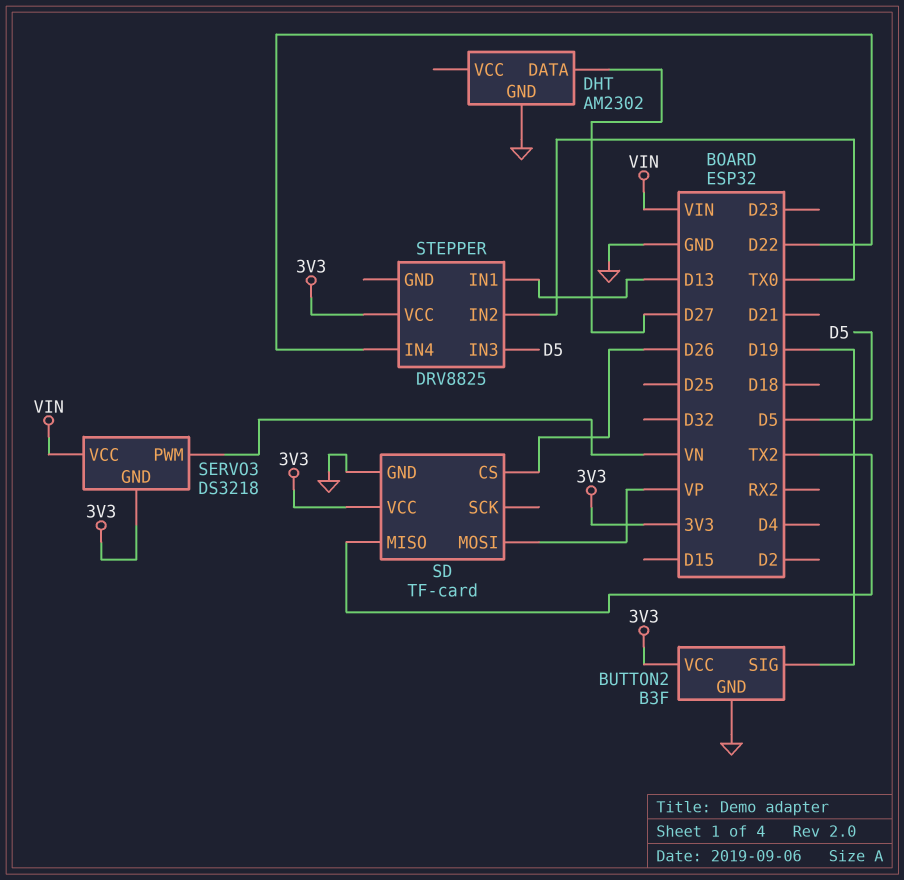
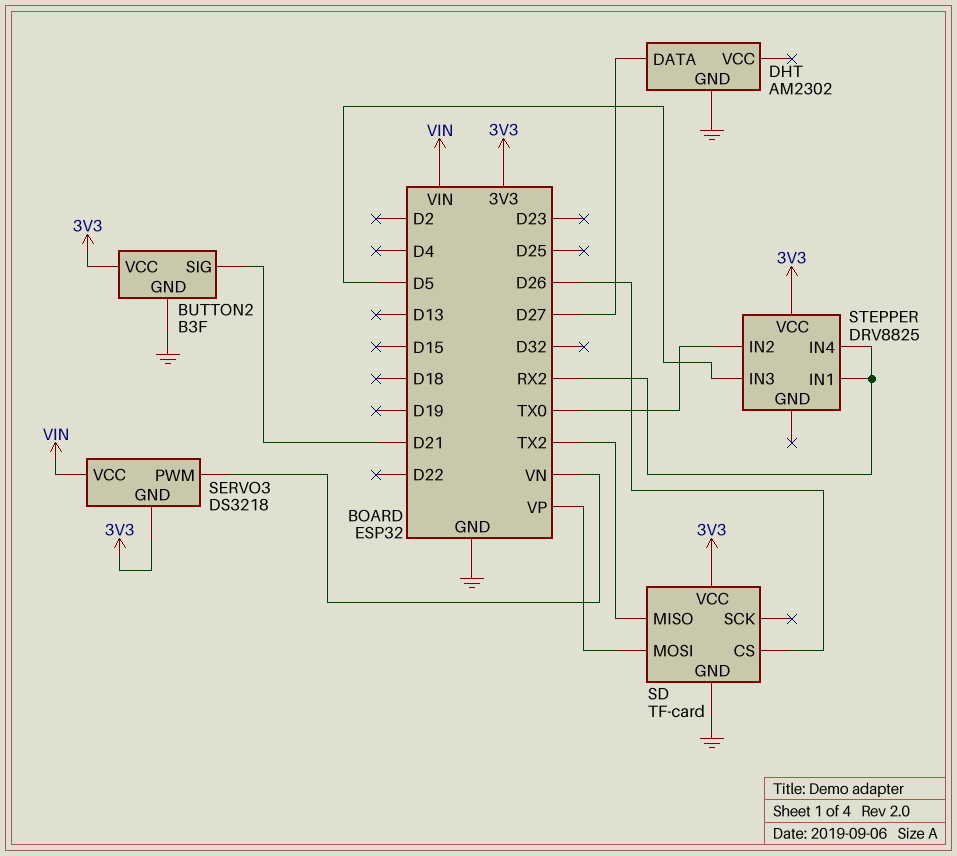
BUTTON2 pin SIG: D19 -> D21
STEPPER pin IN1: D13 -> RX2
STEPPER pin IN4: D22 -> RX2

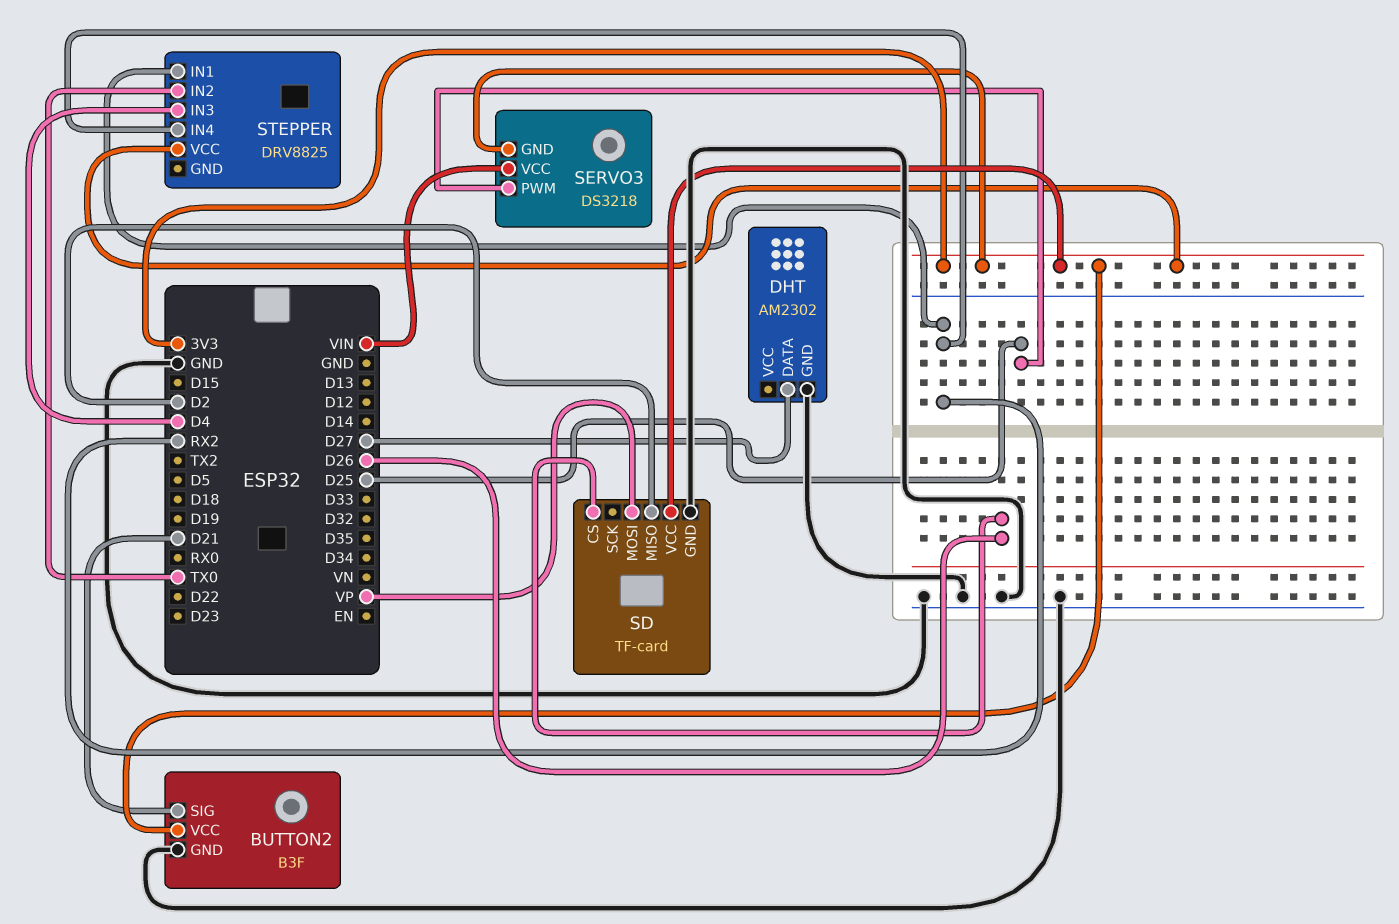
SD pin MISO: TX2 -> D2
SERVO3 pin PWM: VN -> D25
STEPPER pin IN3: D5 -> D4

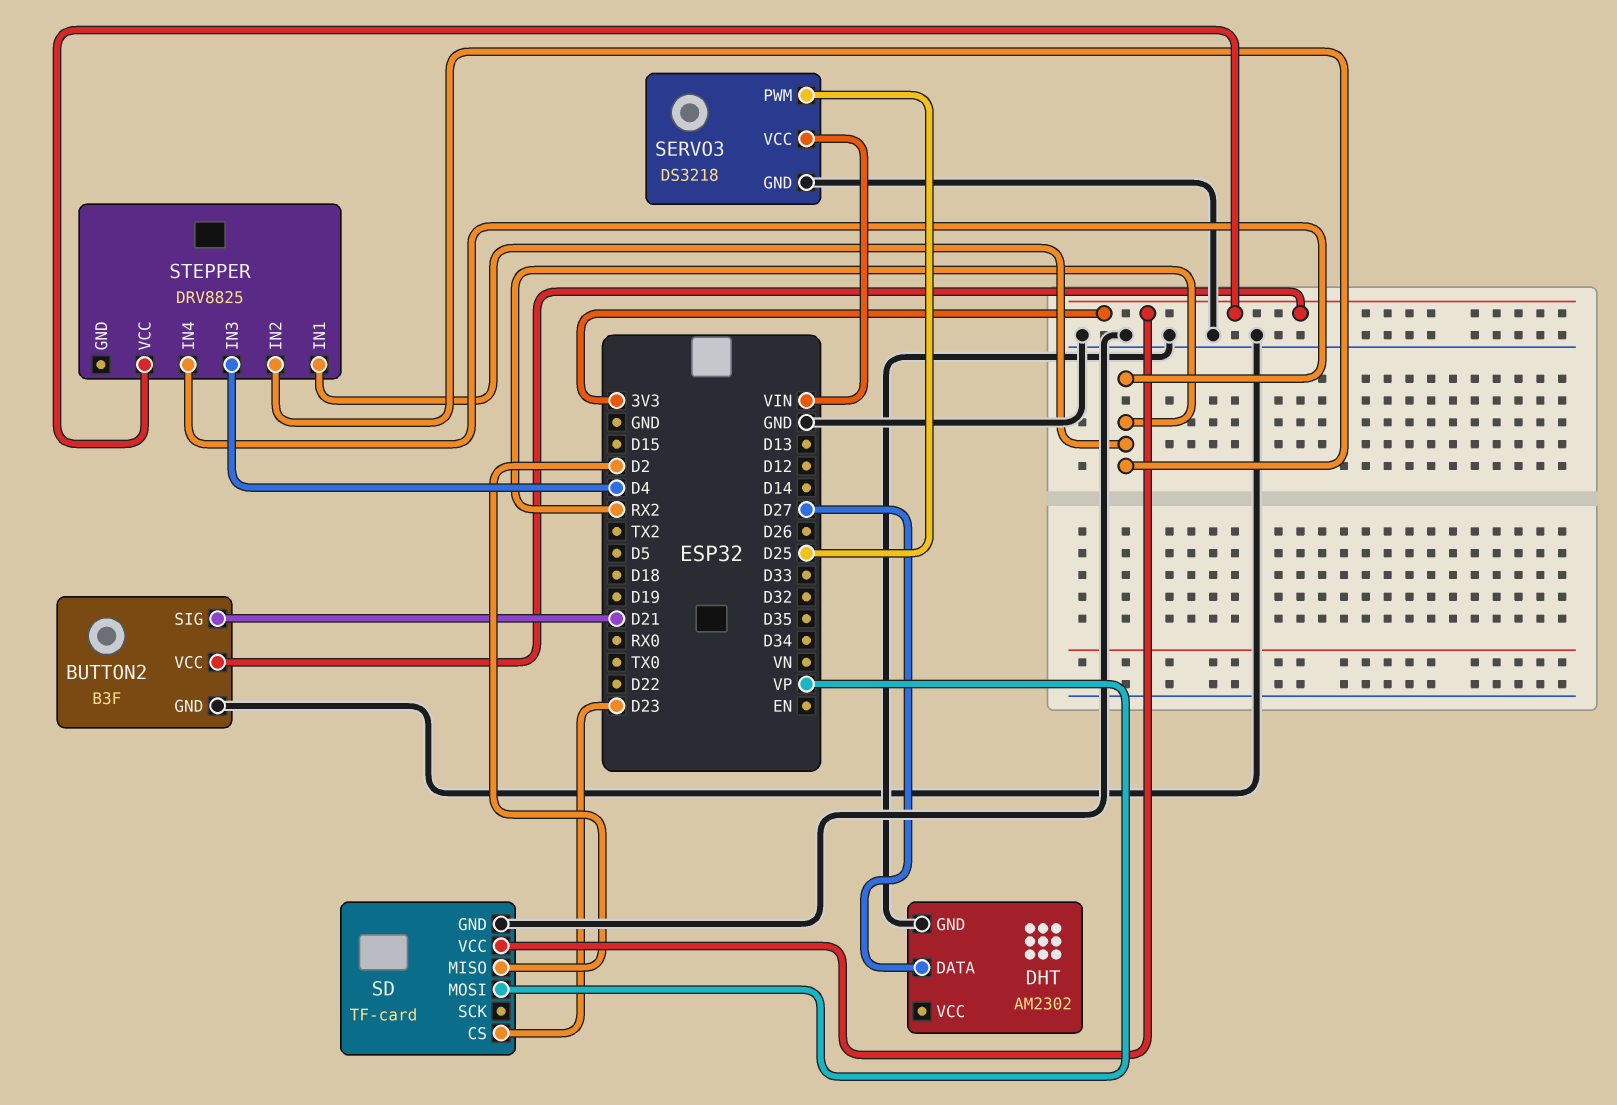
SD pin CS: D26 -> D23
SERVO3 pin GND: 3V3 -> GND
STEPPER pin IN2: TX0 -> RX2

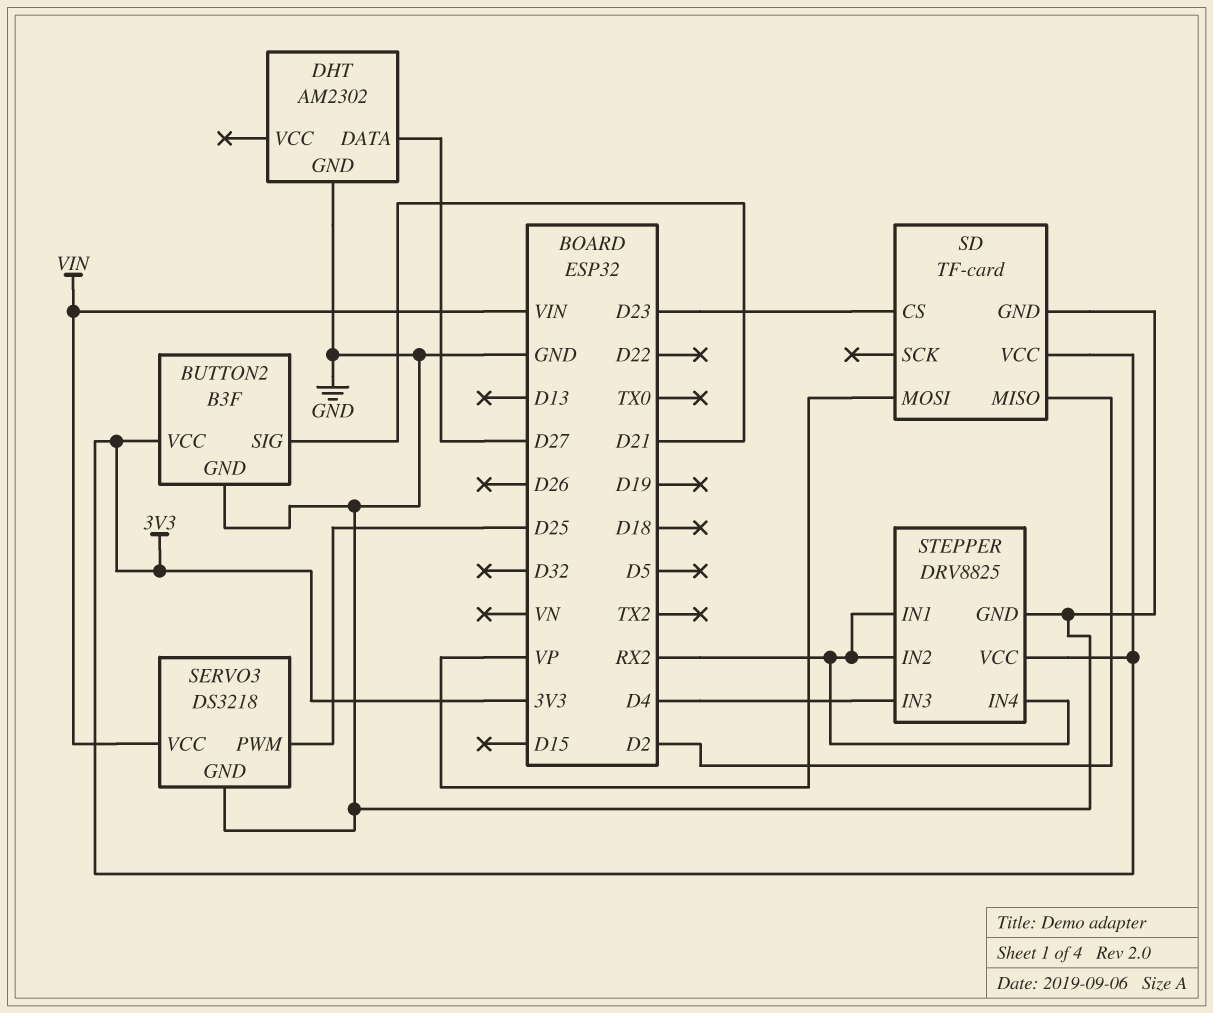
STEPPER pin GND: none -> GND

